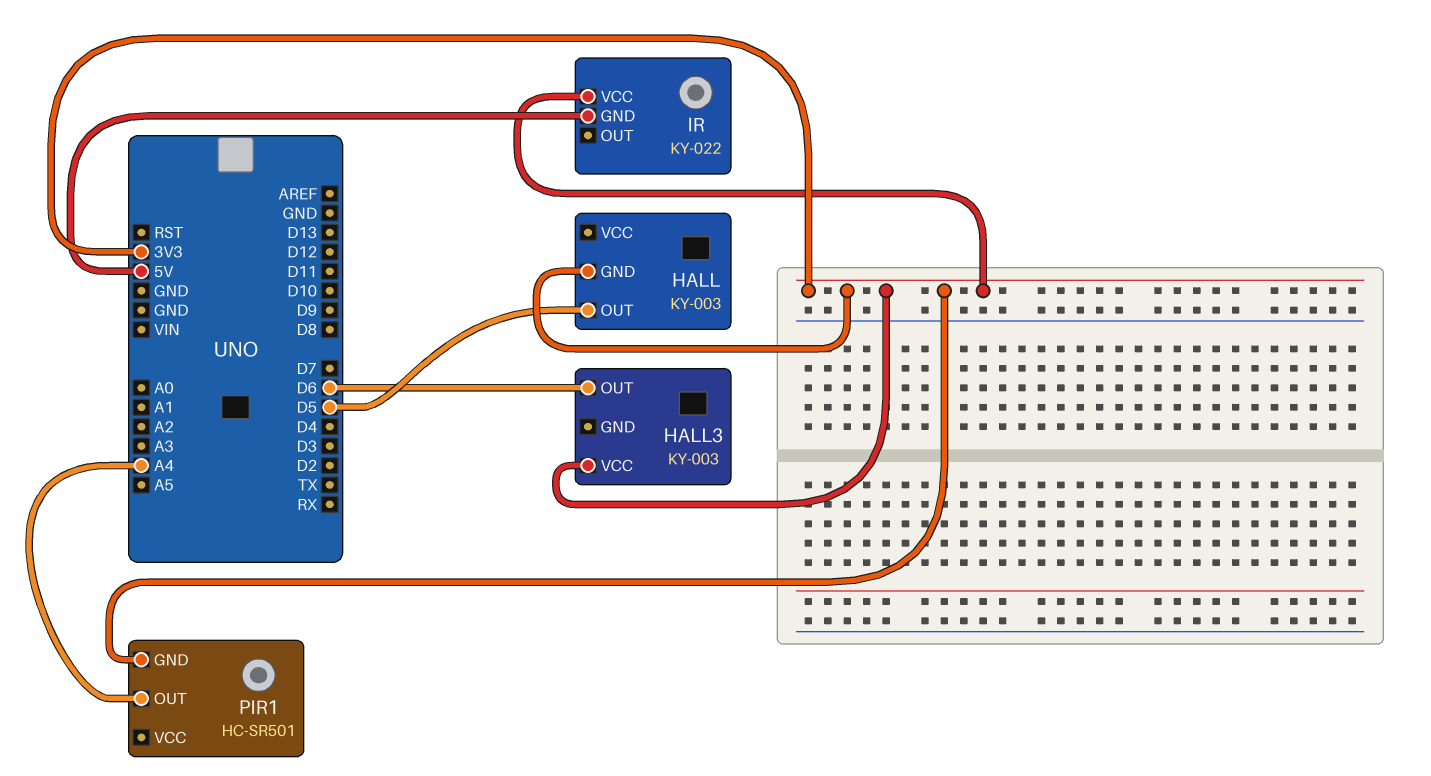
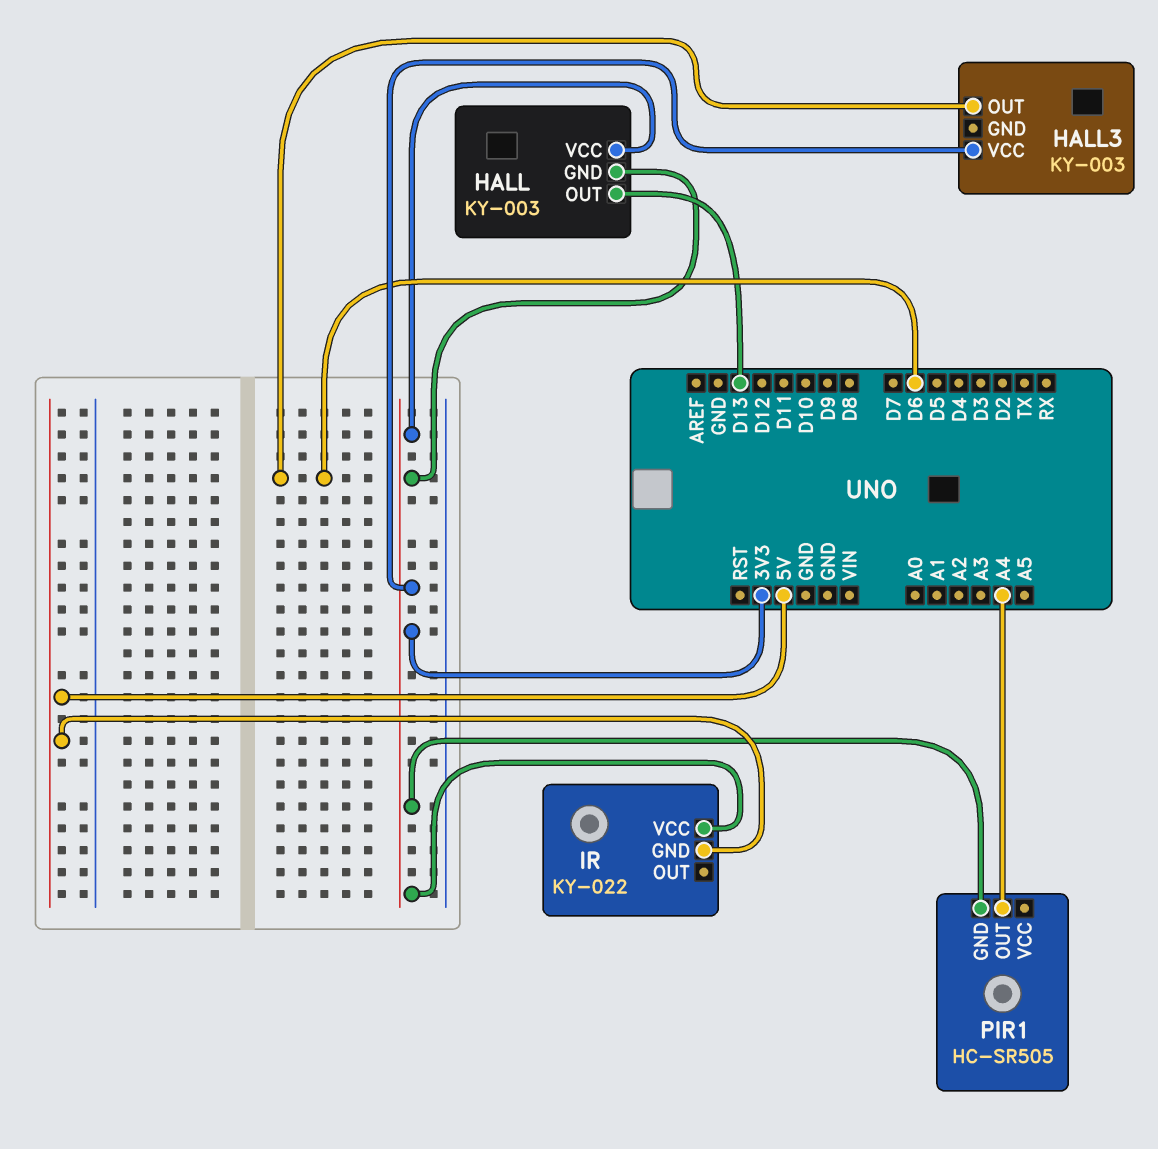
HALL pin OUT: D5 -> D13
HALL pin VCC: none -> 3V3
PIR1: HC-SR501 -> HC-SR505

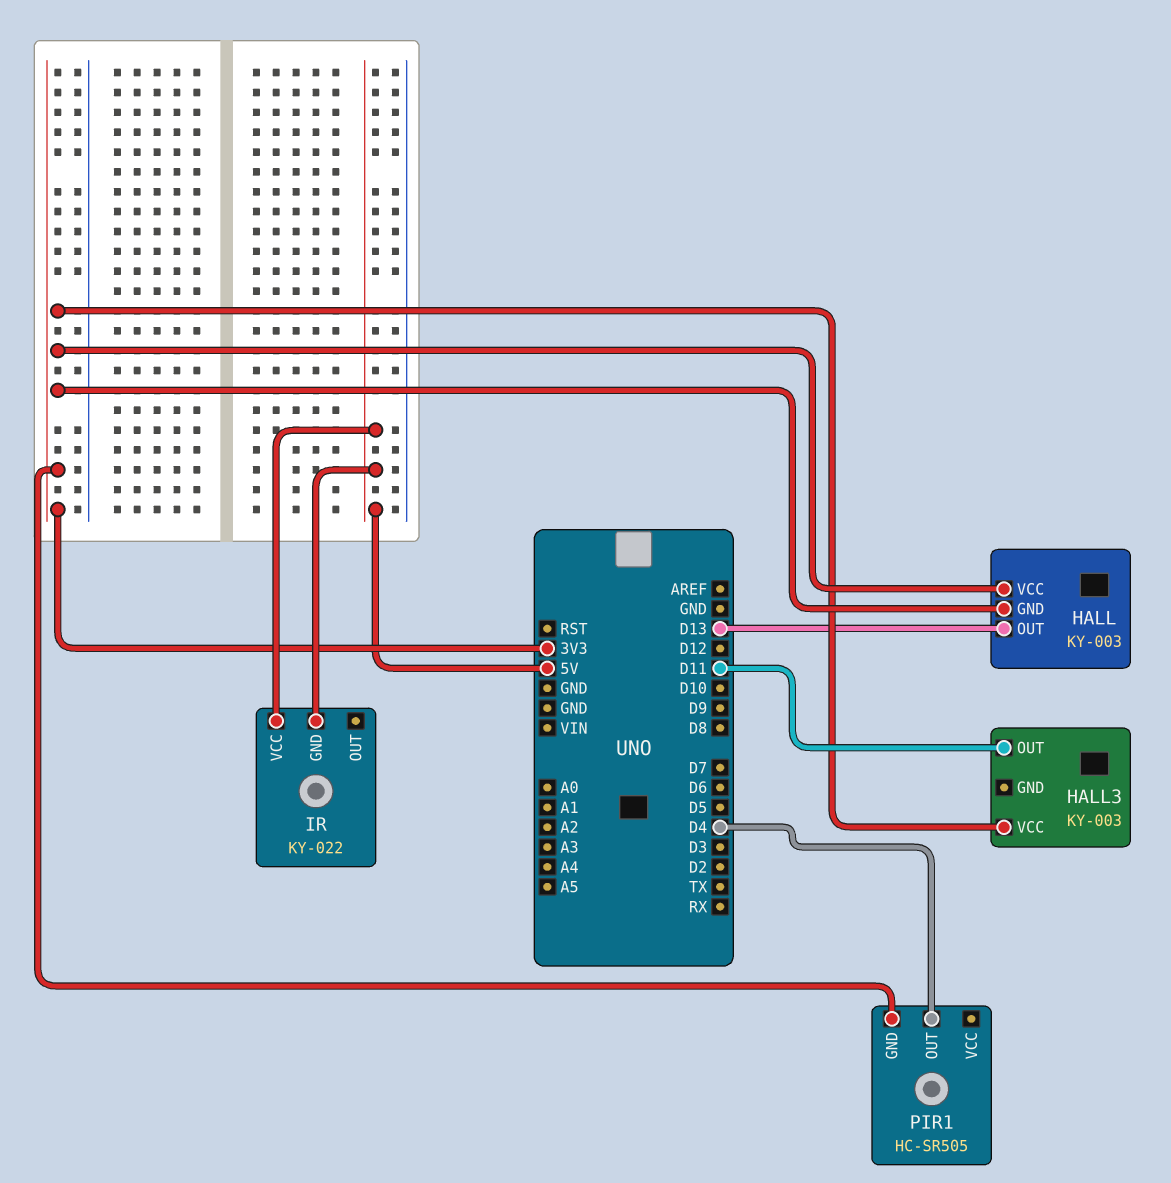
HALL3 pin OUT: D6 -> D11
IR pin VCC: 3V3 -> 5V
PIR1 pin OUT: A4 -> D4

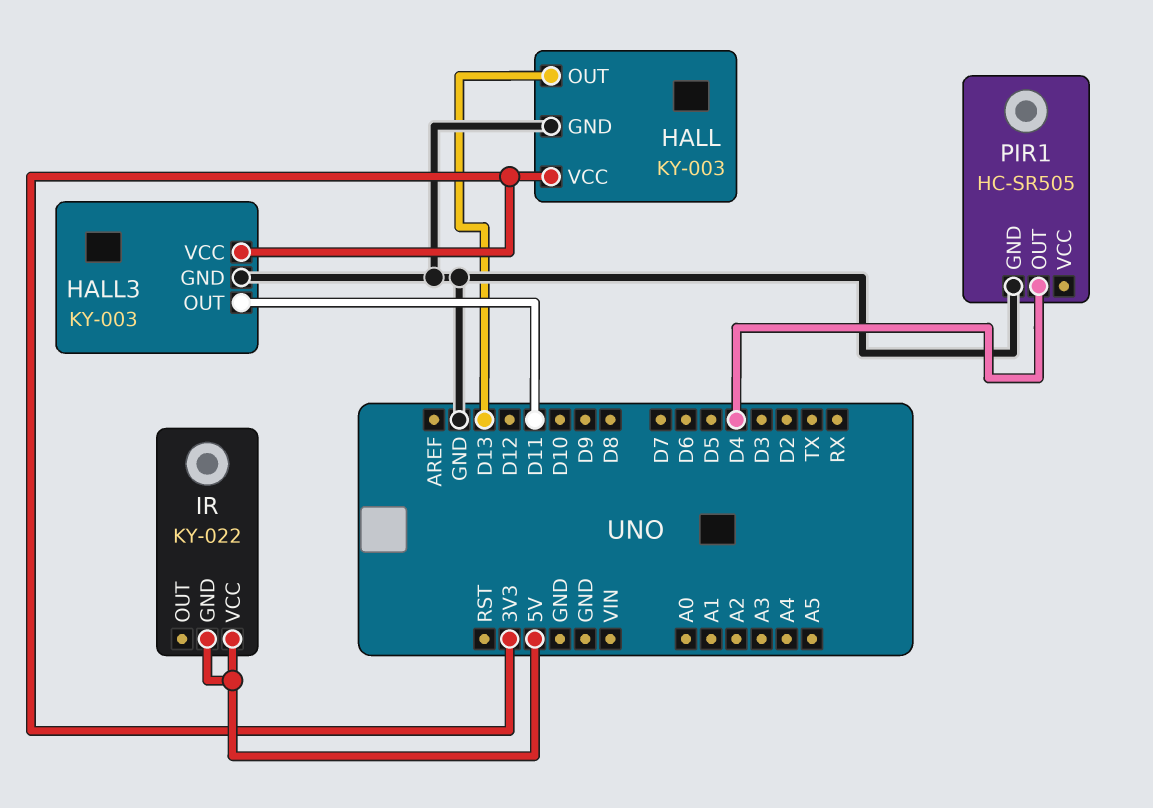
HALL pin GND: 3V3 -> GND
HALL3 pin GND: none -> GND
PIR1 pin GND: 3V3 -> GND

